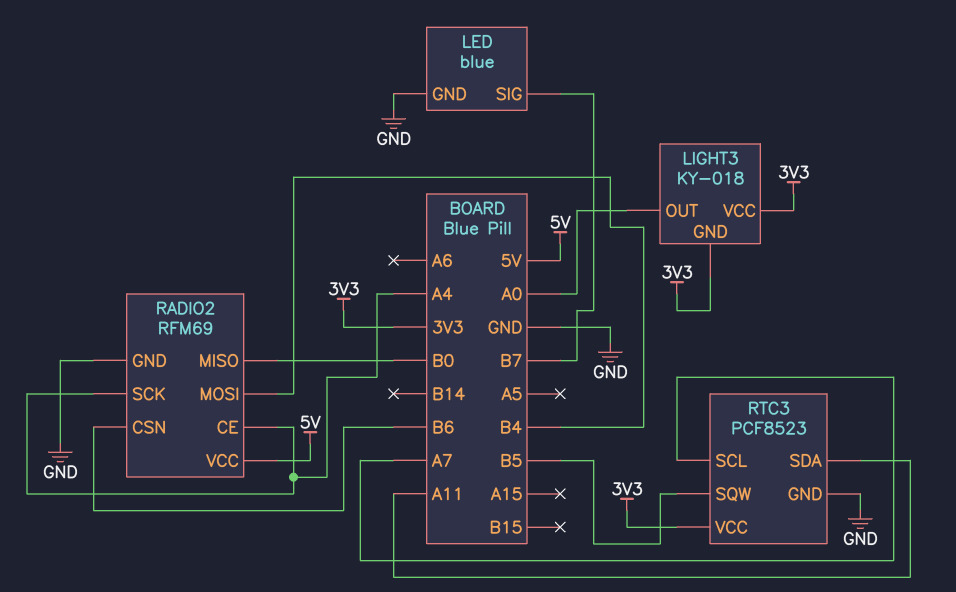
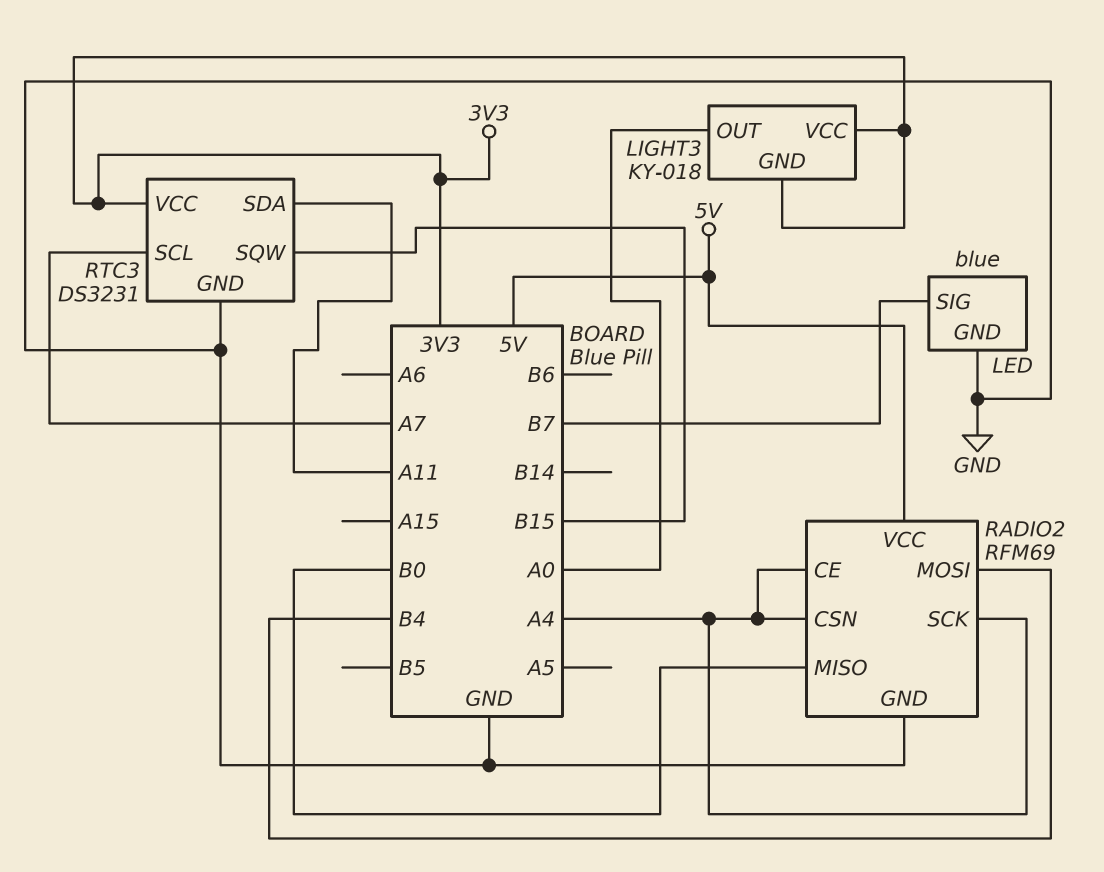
RADIO2 pin CSN: B6 -> A4
RTC3: PCF8523 -> DS3231
RTC3 pin SQW: B5 -> B15

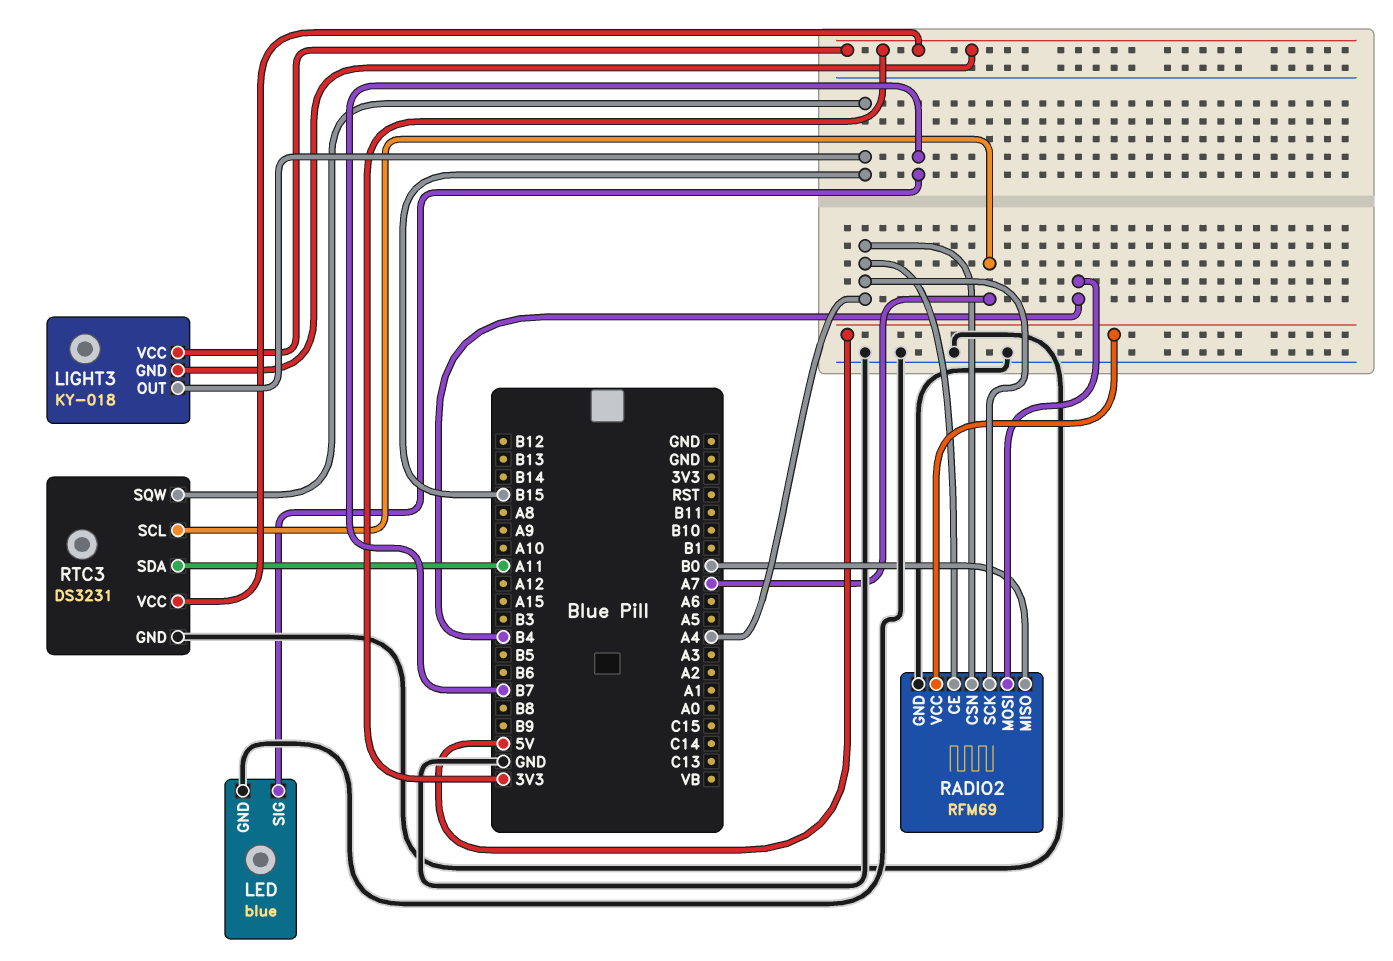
LIGHT3 pin OUT: A0 -> B15

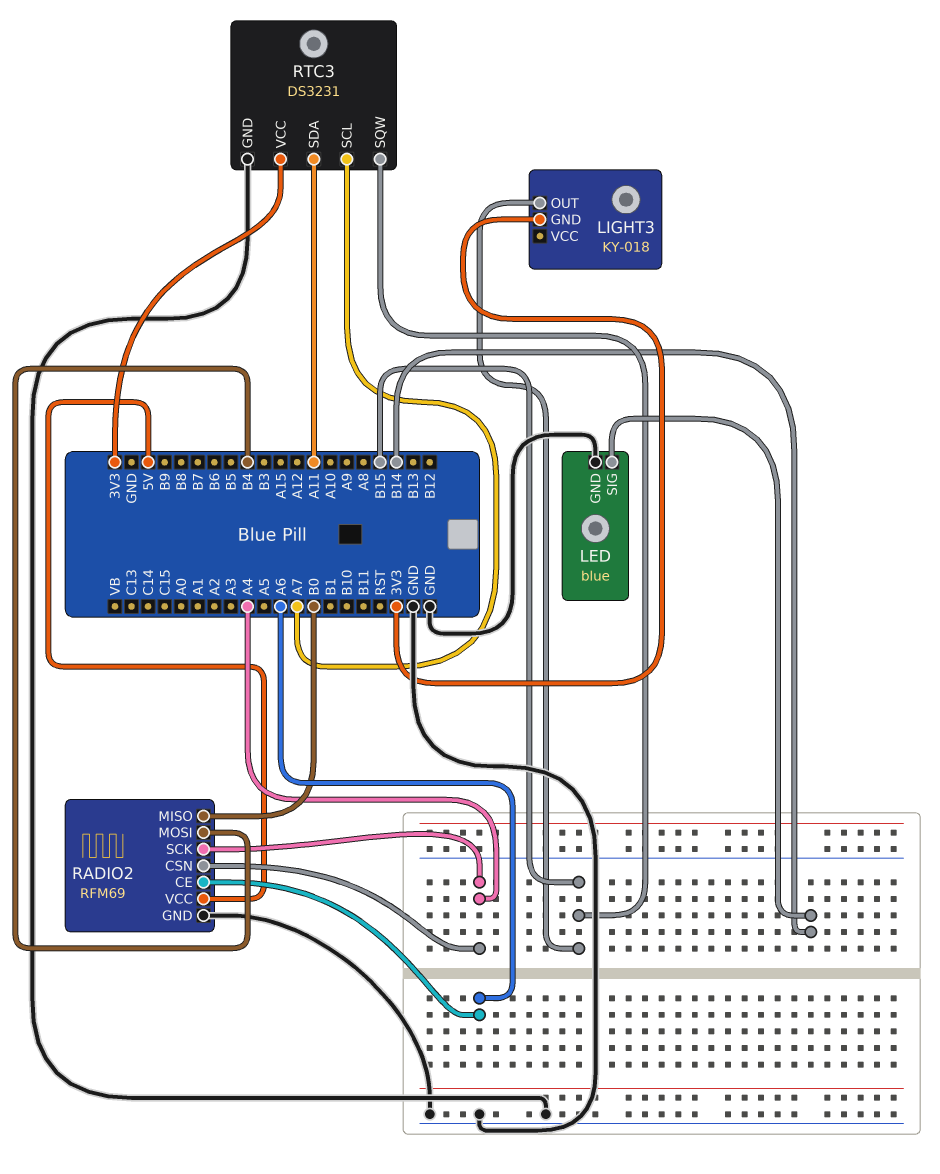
LED pin SIG: B7 -> B14
LIGHT3 pin VCC: 3V3 -> none
RADIO2 pin CE: A4 -> A6

